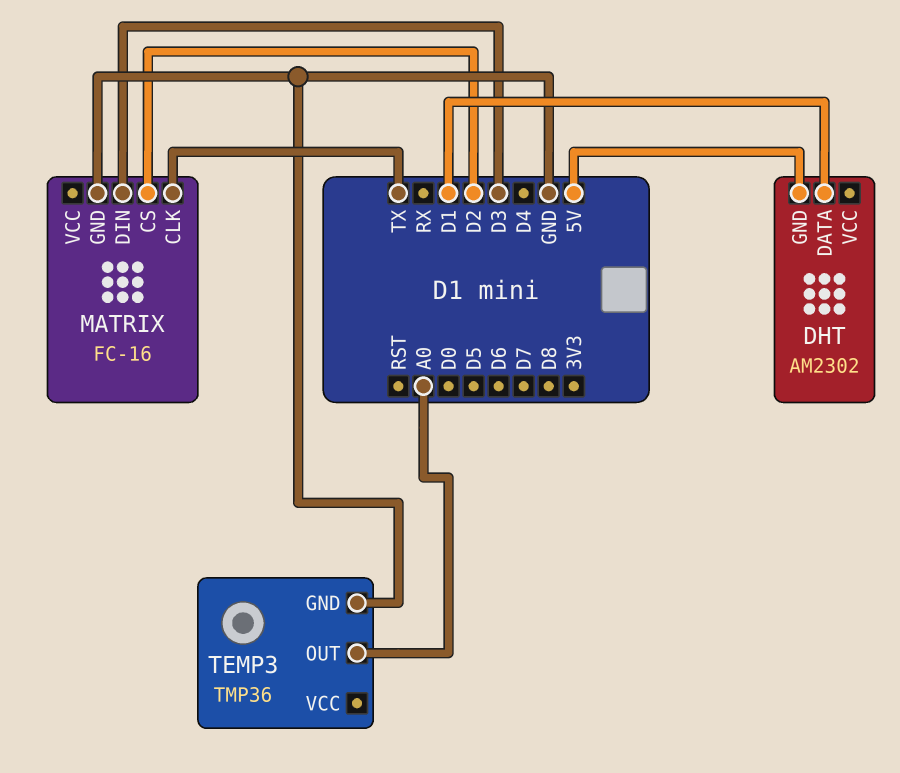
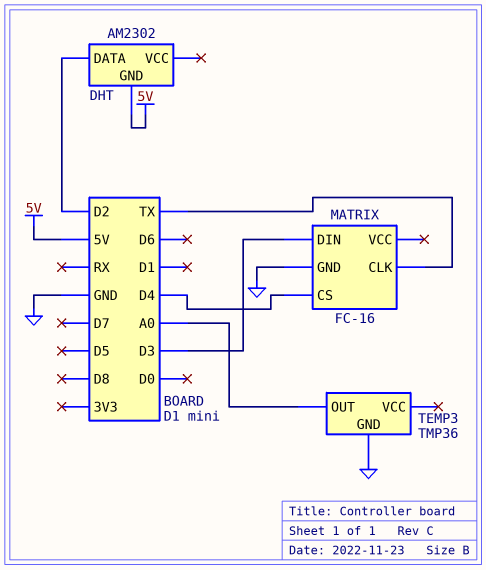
DHT pin DATA: D1 -> D2
MATRIX pin CS: D2 -> D4

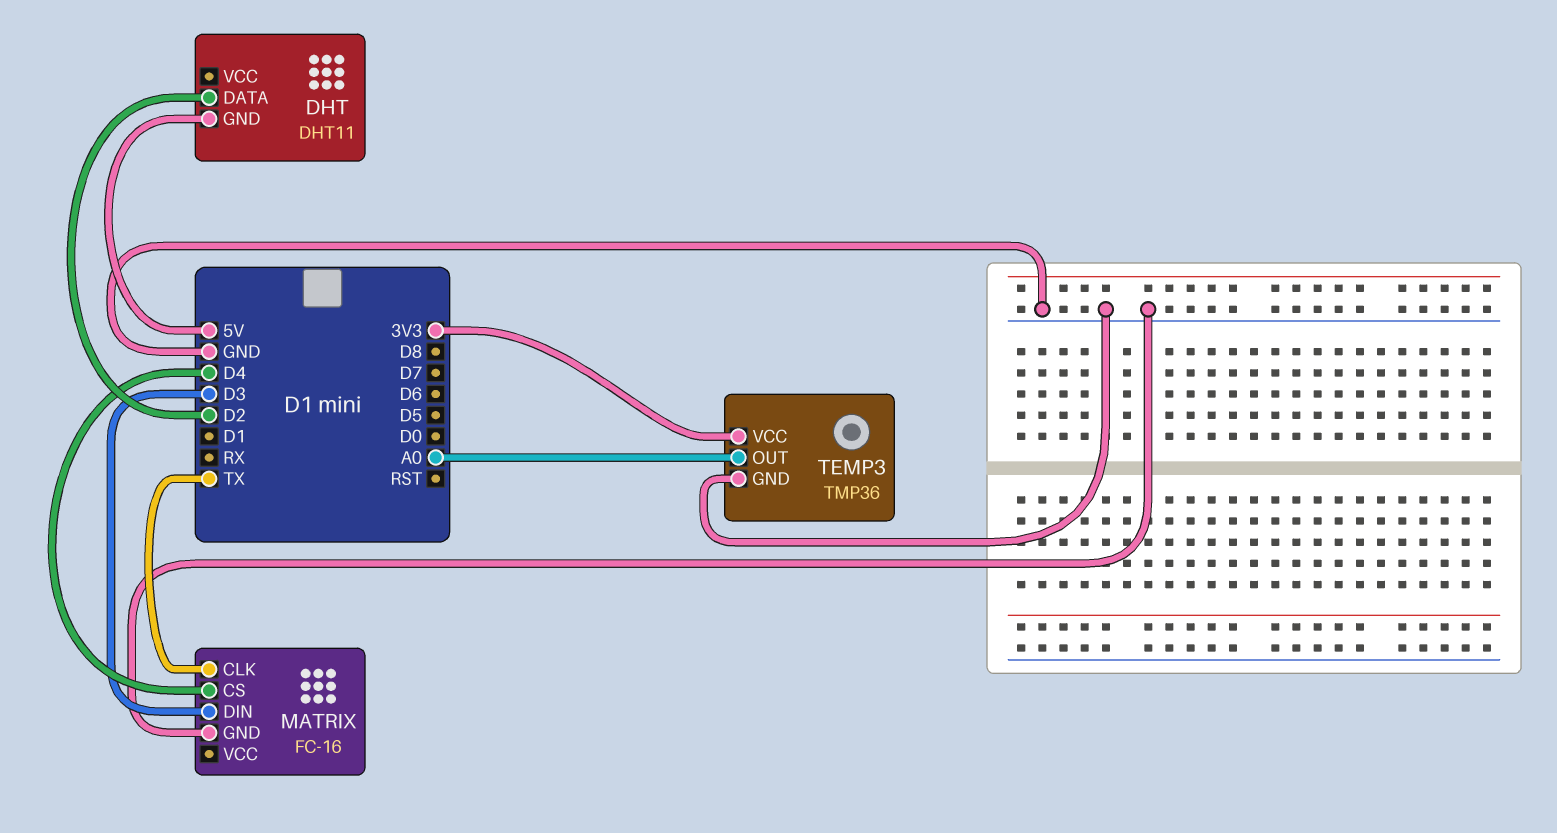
DHT: AM2302 -> DHT11
TEMP3 pin VCC: none -> 3V3

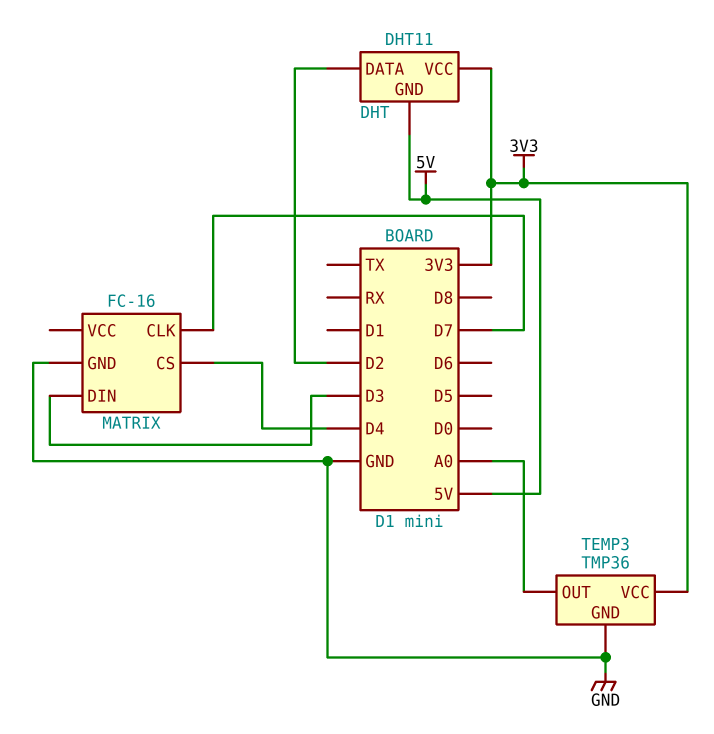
DHT pin VCC: none -> 3V3
MATRIX pin CLK: TX -> D7

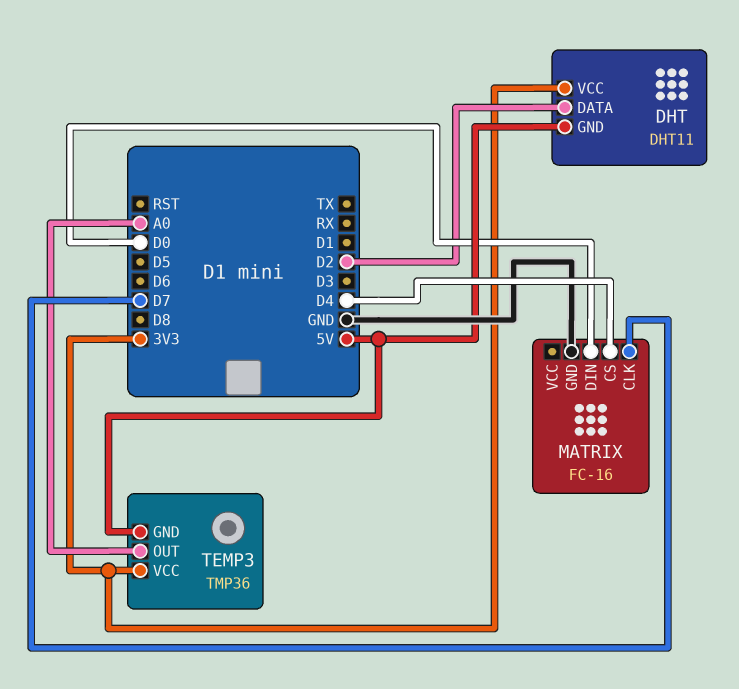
MATRIX pin DIN: D3 -> D0
TEMP3 pin GND: GND -> 5V

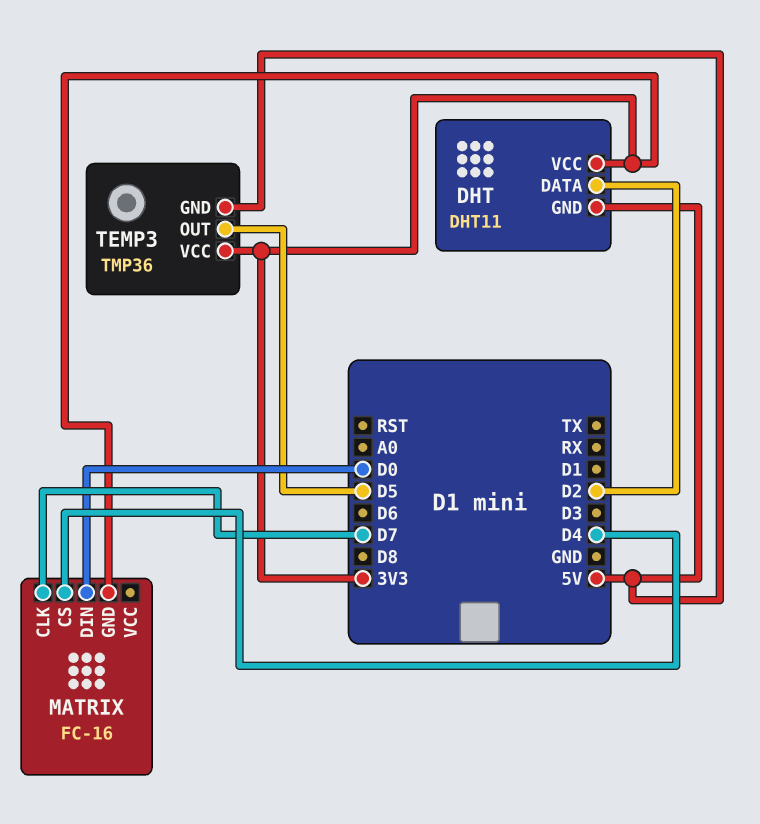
MATRIX pin GND: GND -> 3V3
TEMP3 pin OUT: A0 -> D5

